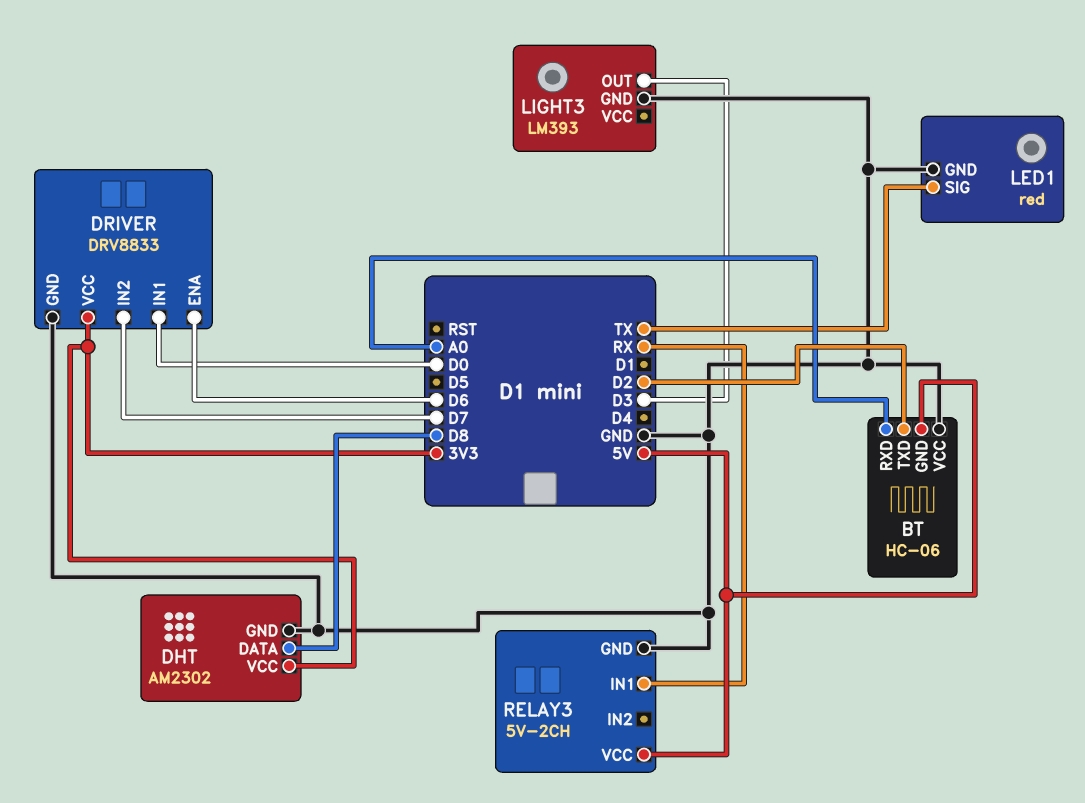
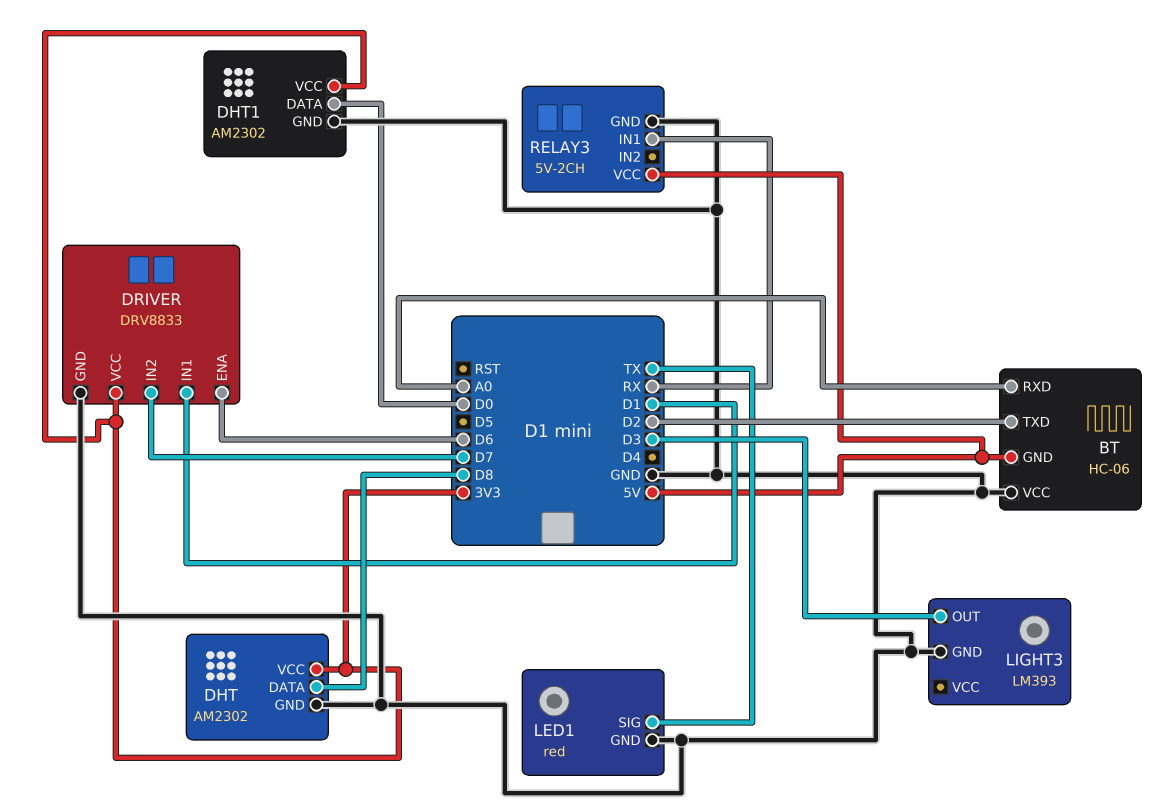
DHT1: none -> AM2302
DHT1 pin DATA: none -> D0
DHT1 pin GND: none -> GND
DHT1 pin VCC: none -> 3V3
DRIVER pin IN1: D0 -> D1

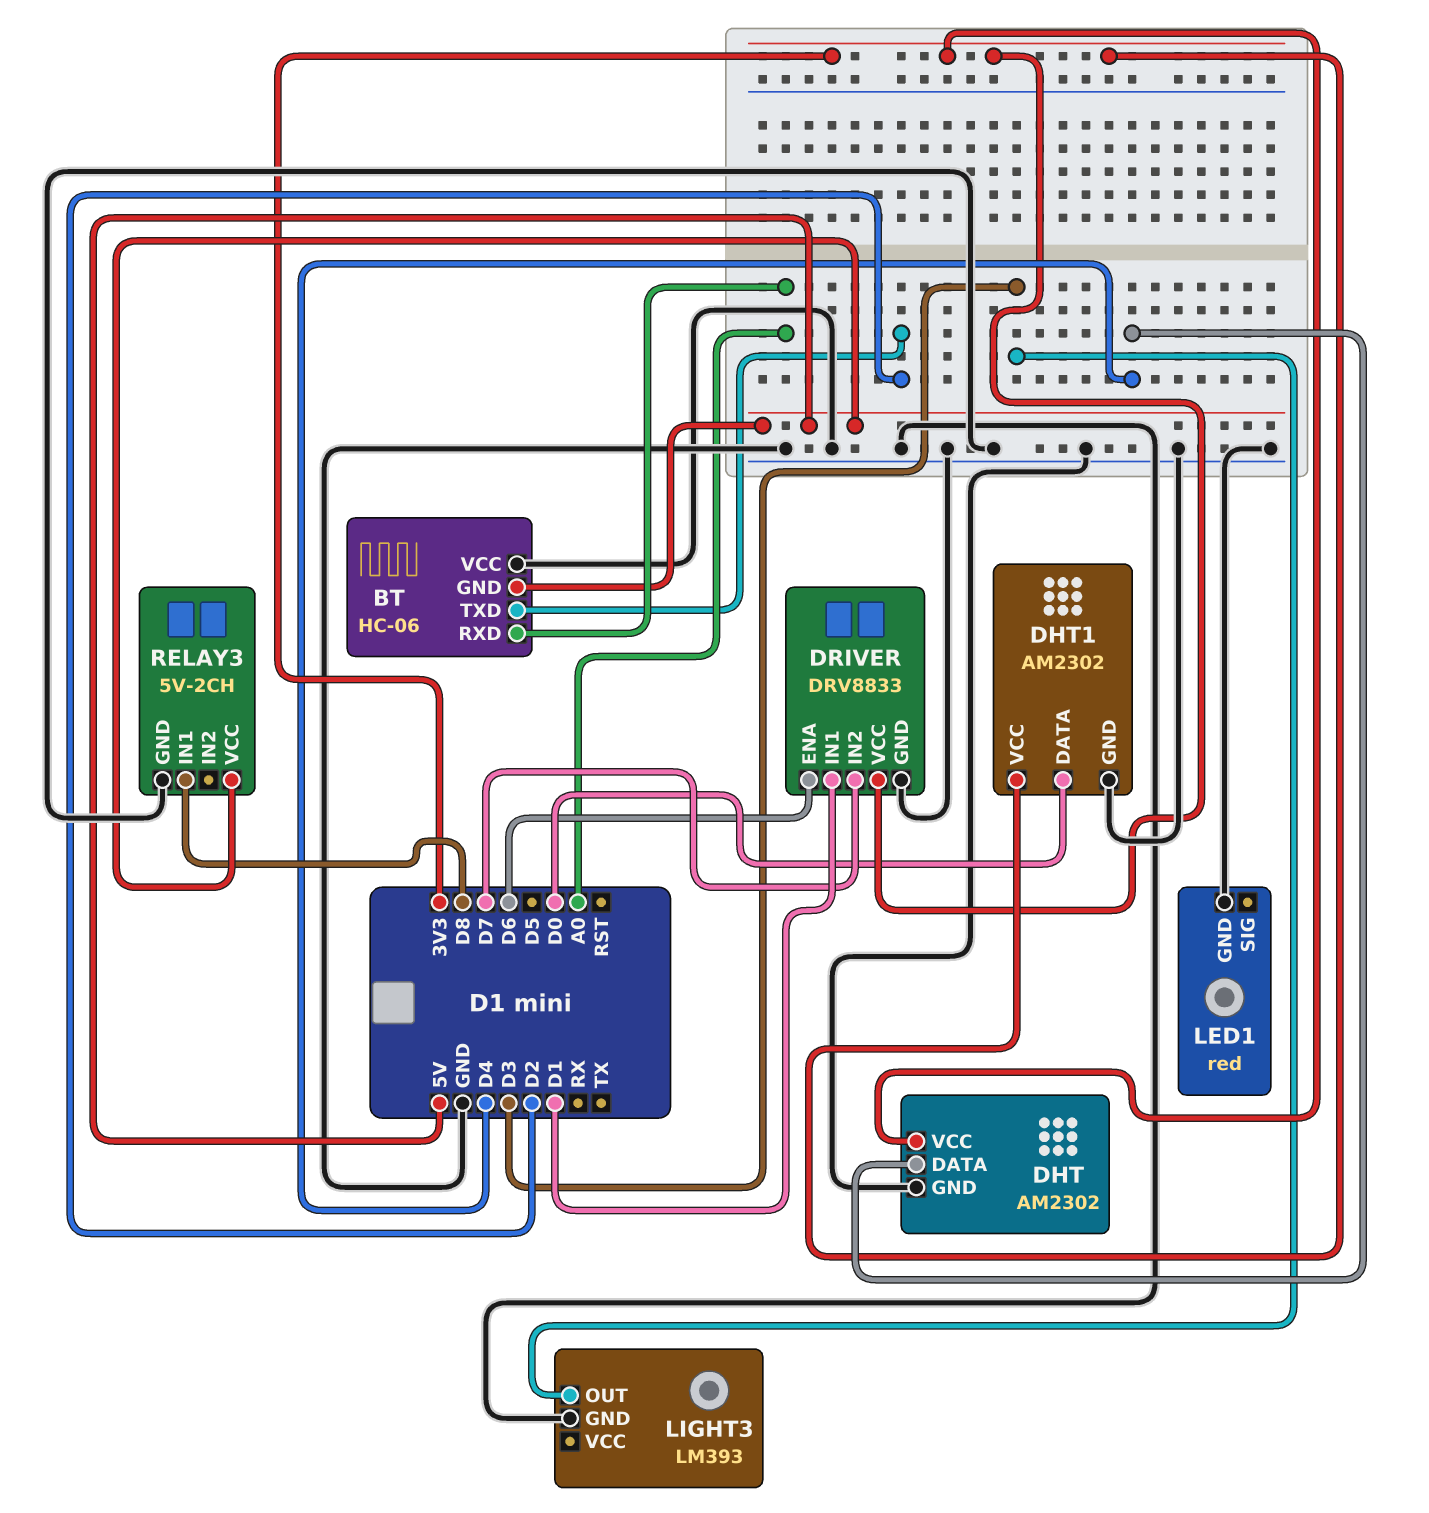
DHT pin DATA: D8 -> D4
LED1 pin SIG: TX -> none
RELAY3 pin IN1: RX -> D8

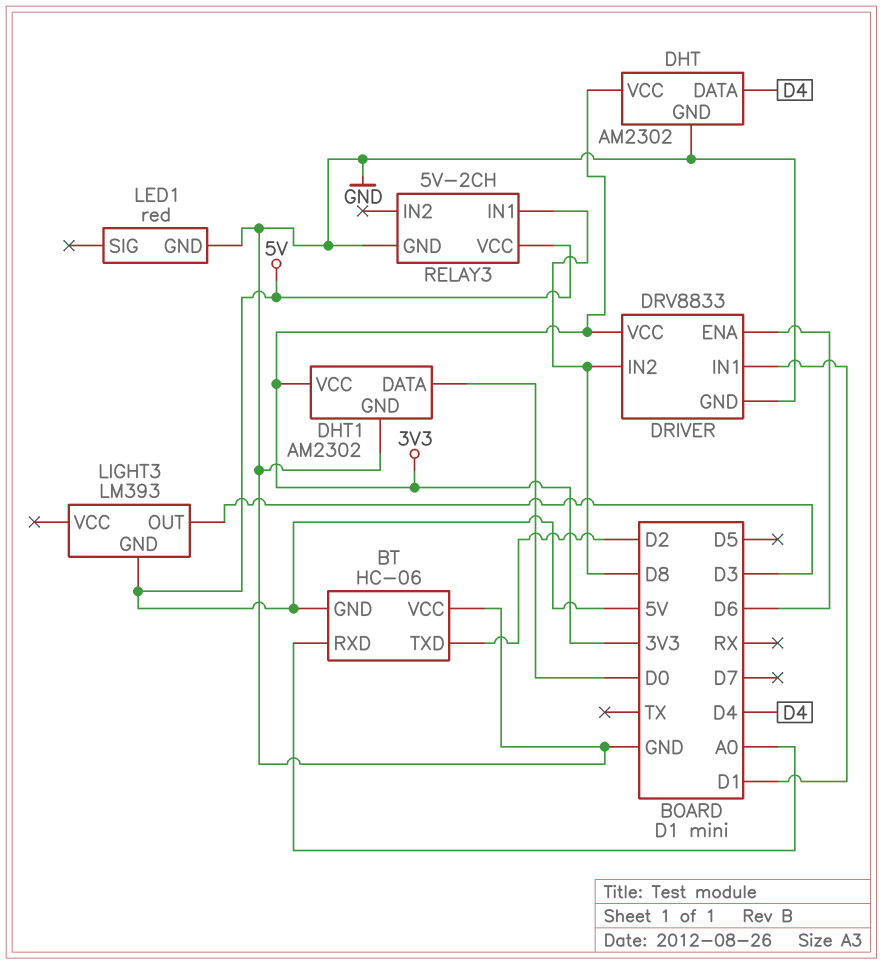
DRIVER pin IN2: D7 -> D8
LIGHT3 pin GND: GND -> 5V

